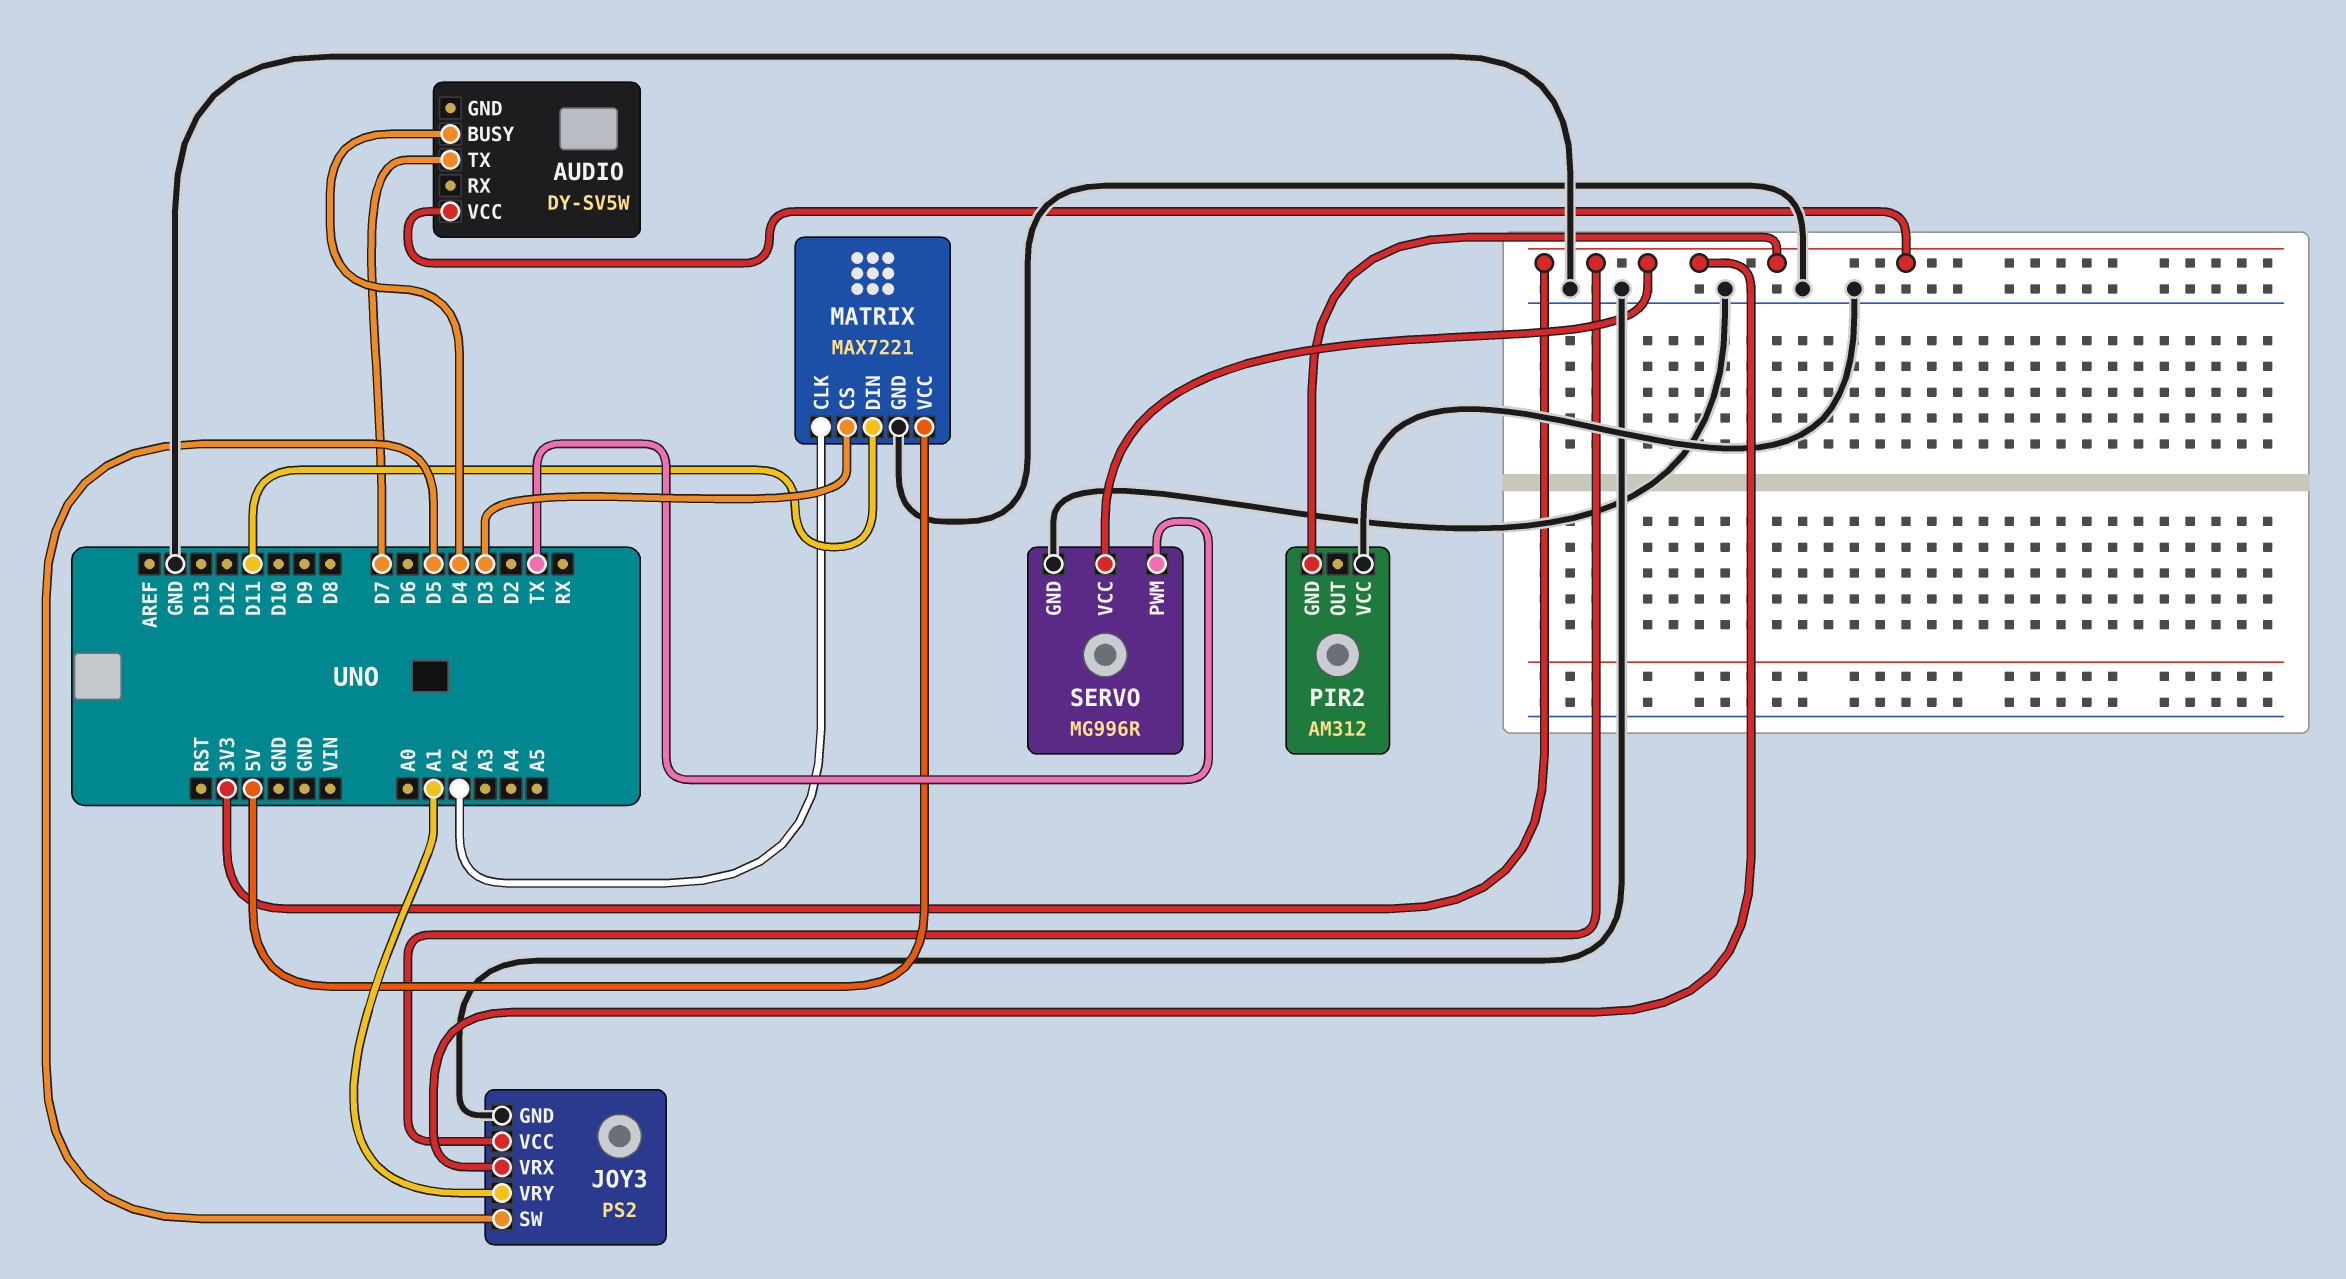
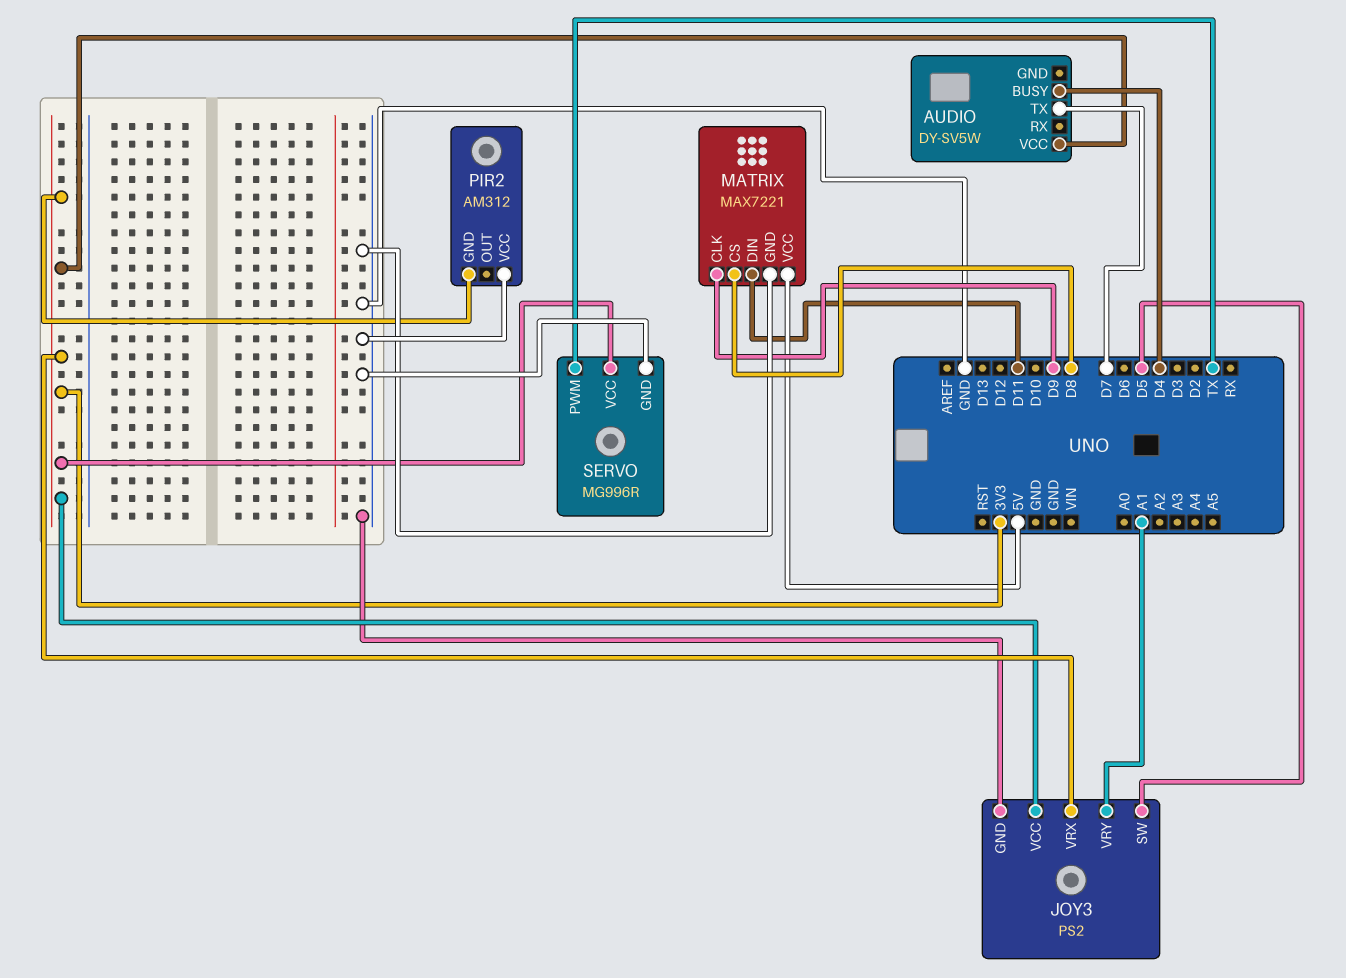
MATRIX pin CLK: A2 -> D9
MATRIX pin CS: D3 -> D8

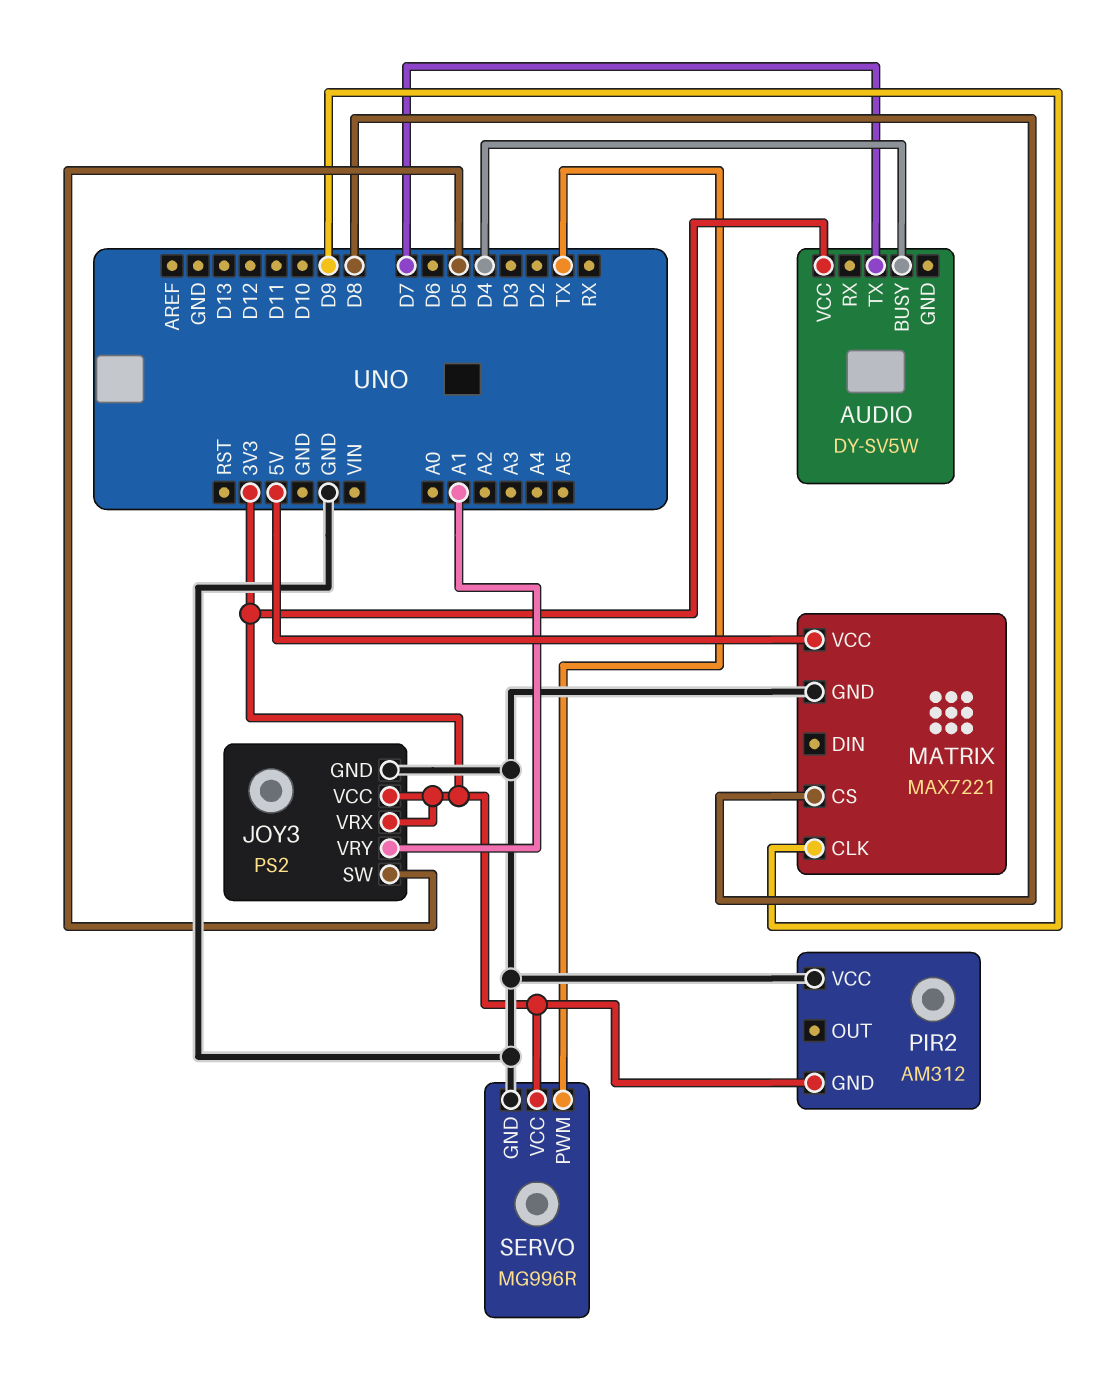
MATRIX pin DIN: D11 -> none

